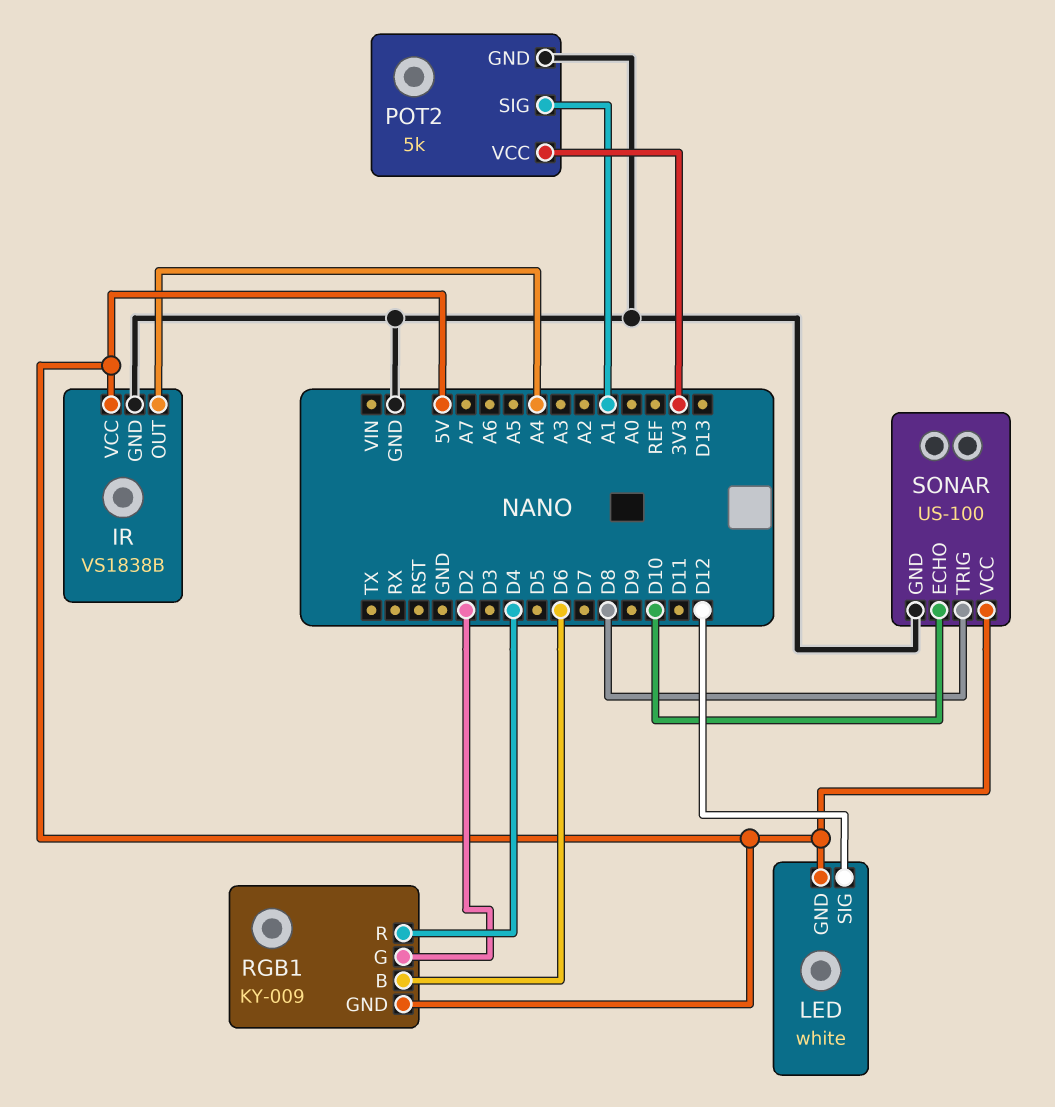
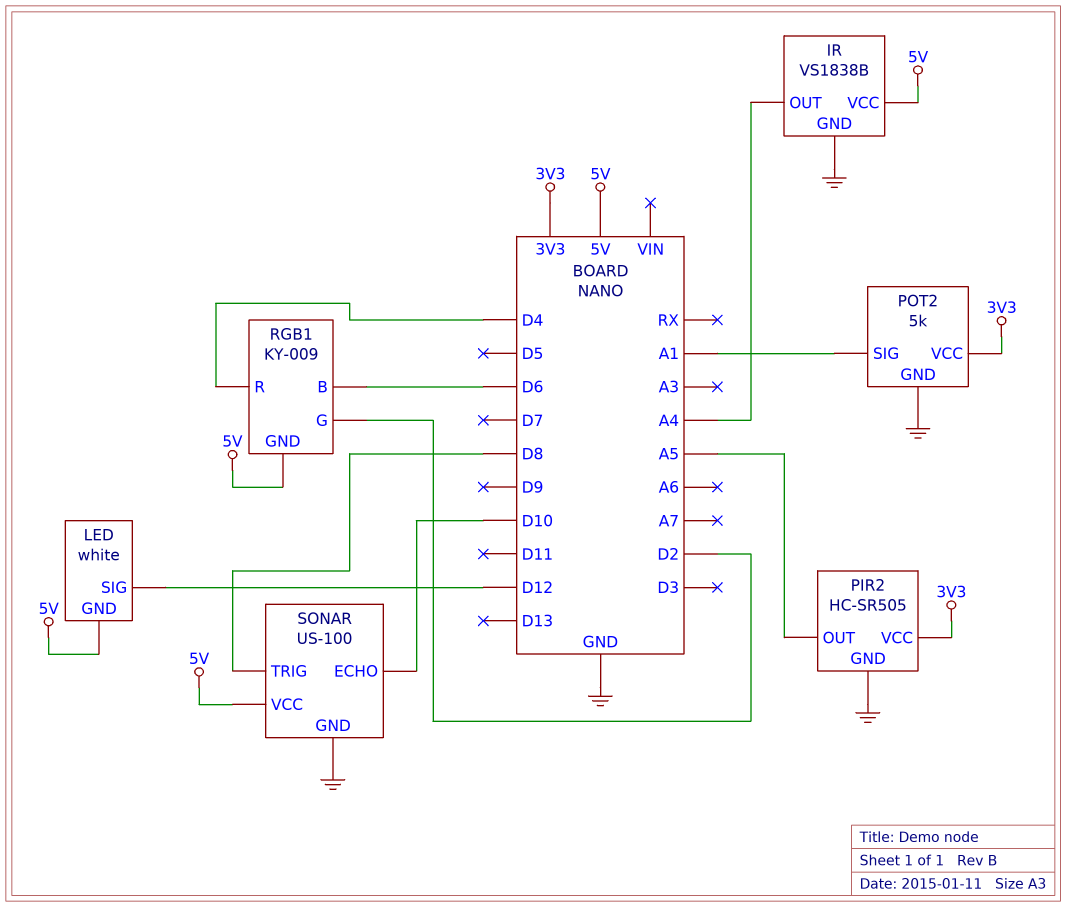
PIR2: none -> HC-SR505
PIR2 pin GND: none -> GND
PIR2 pin OUT: none -> A5
PIR2 pin VCC: none -> 3V3

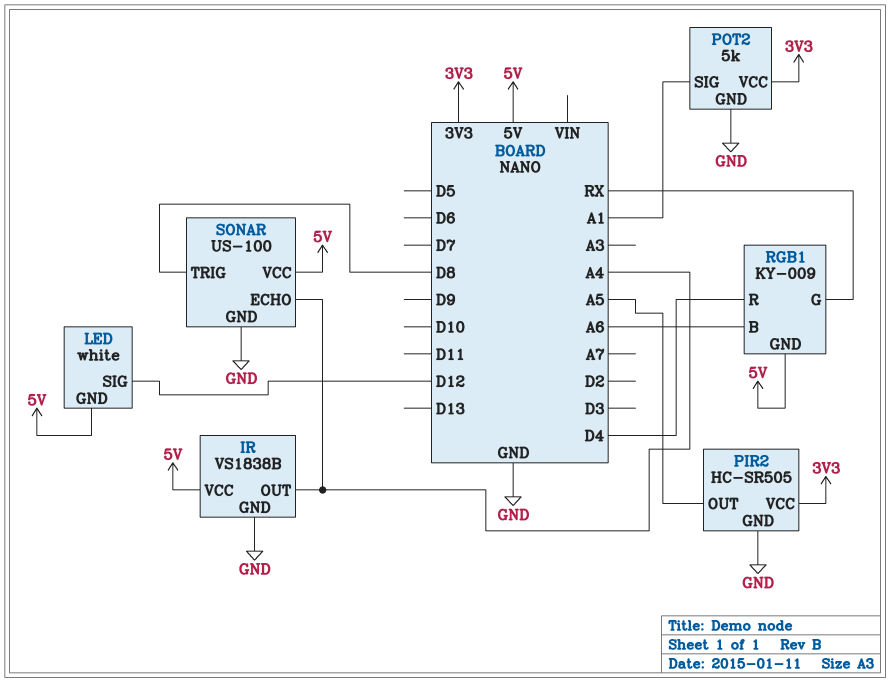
RGB1 pin B: D6 -> A6
RGB1 pin G: D2 -> RX
SONAR pin ECHO: D10 -> A4

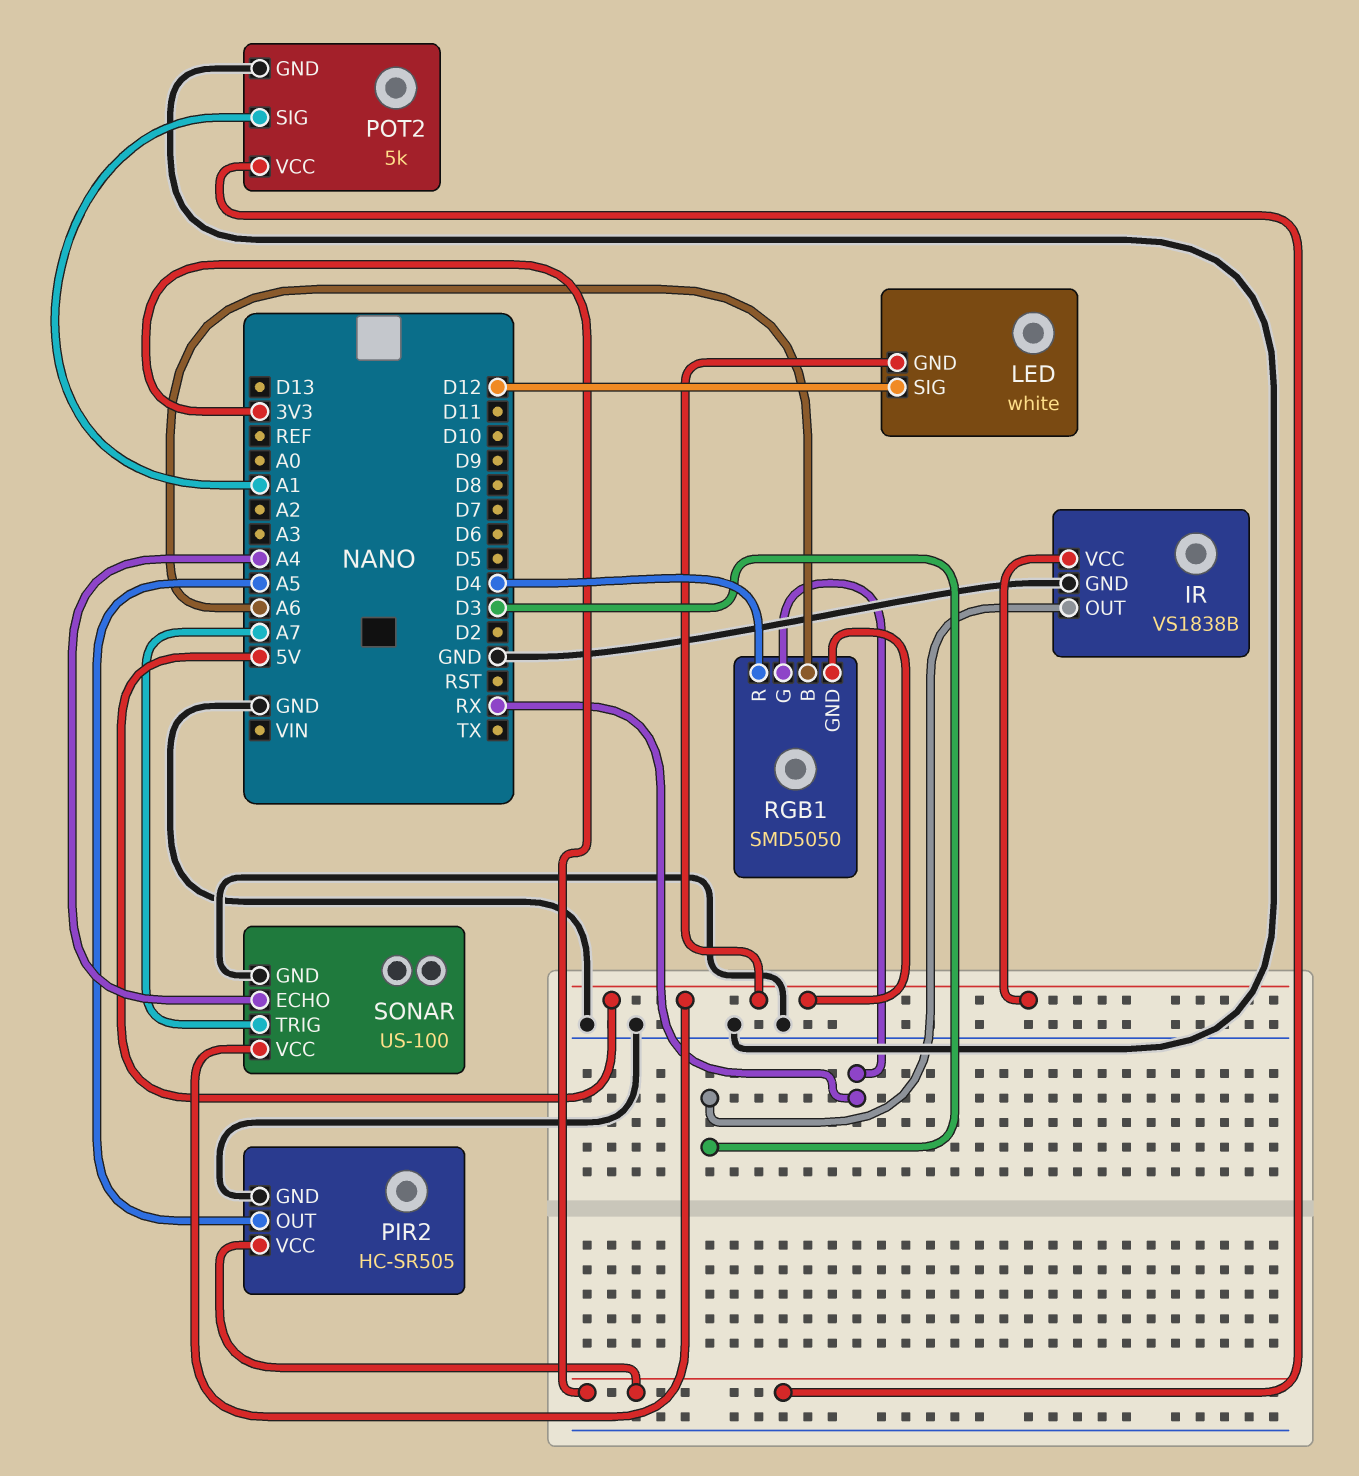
IR pin OUT: A4 -> D3
RGB1: KY-009 -> SMD5050
SONAR pin TRIG: D8 -> A7

